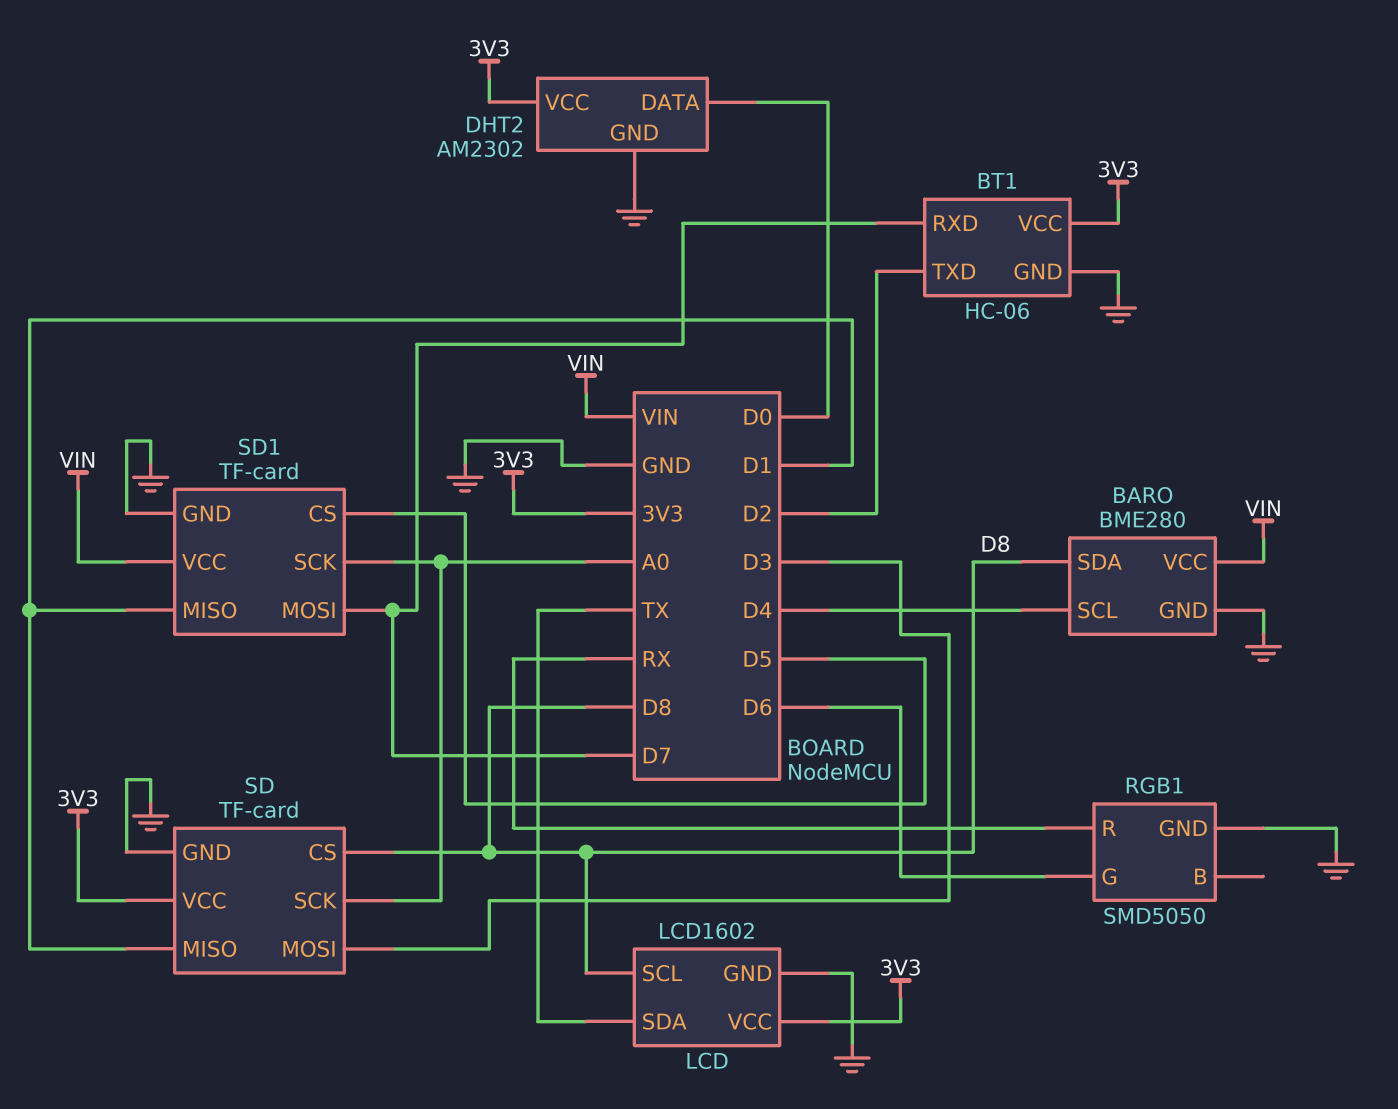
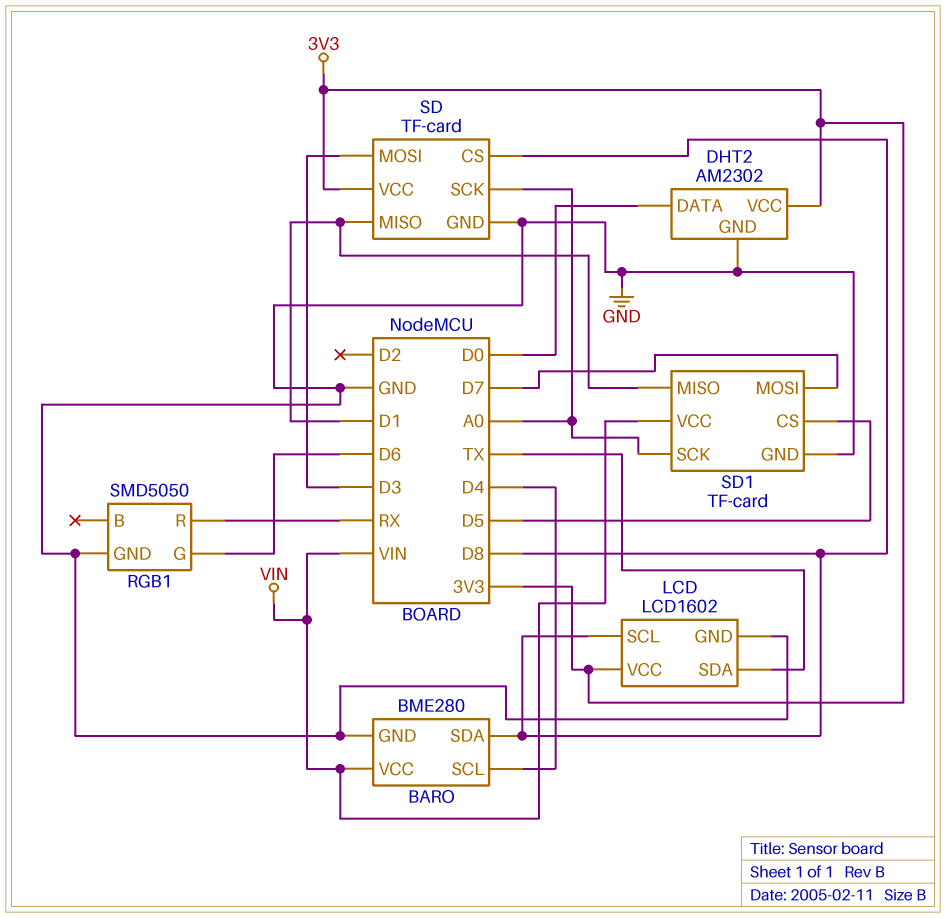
BT1: HC-06 -> none
BT1 pin GND: GND -> none
BT1 pin RXD: D7 -> none
BT1 pin TXD: D2 -> none
BT1 pin VCC: 3V3 -> none

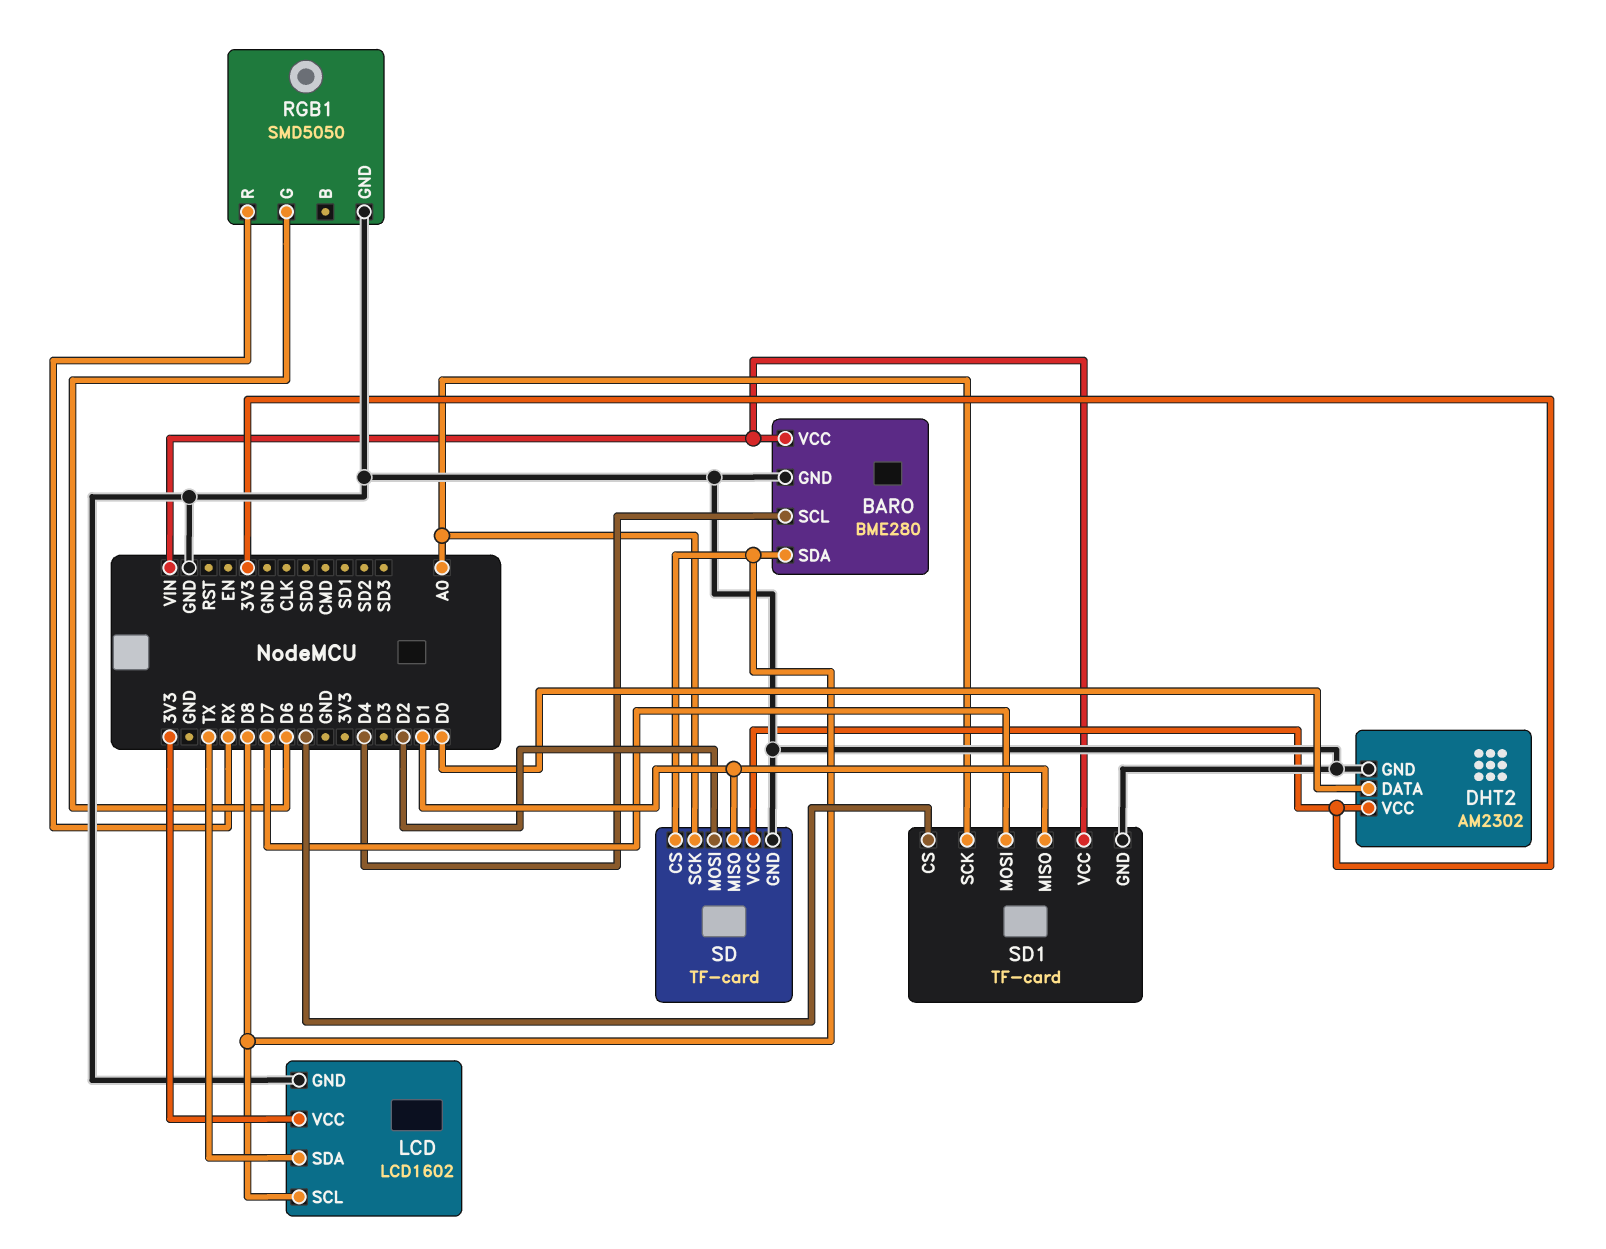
SD pin MOSI: D3 -> D2

